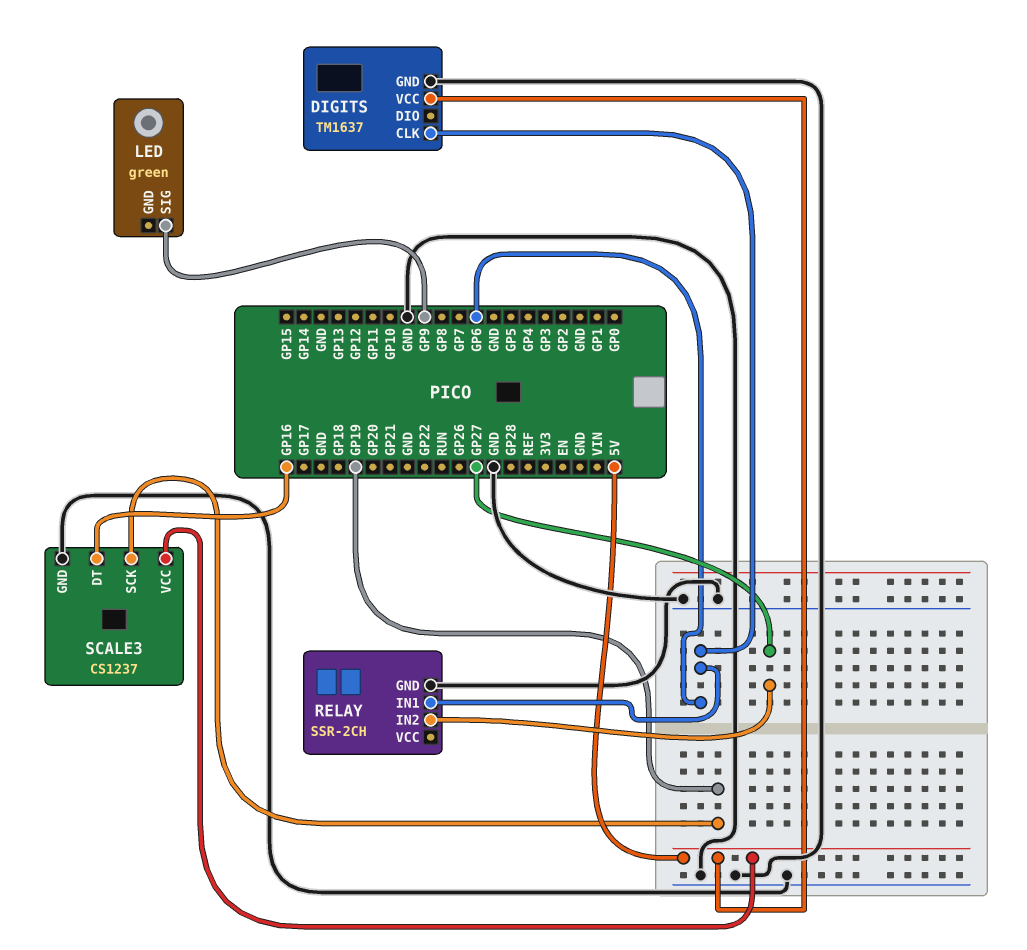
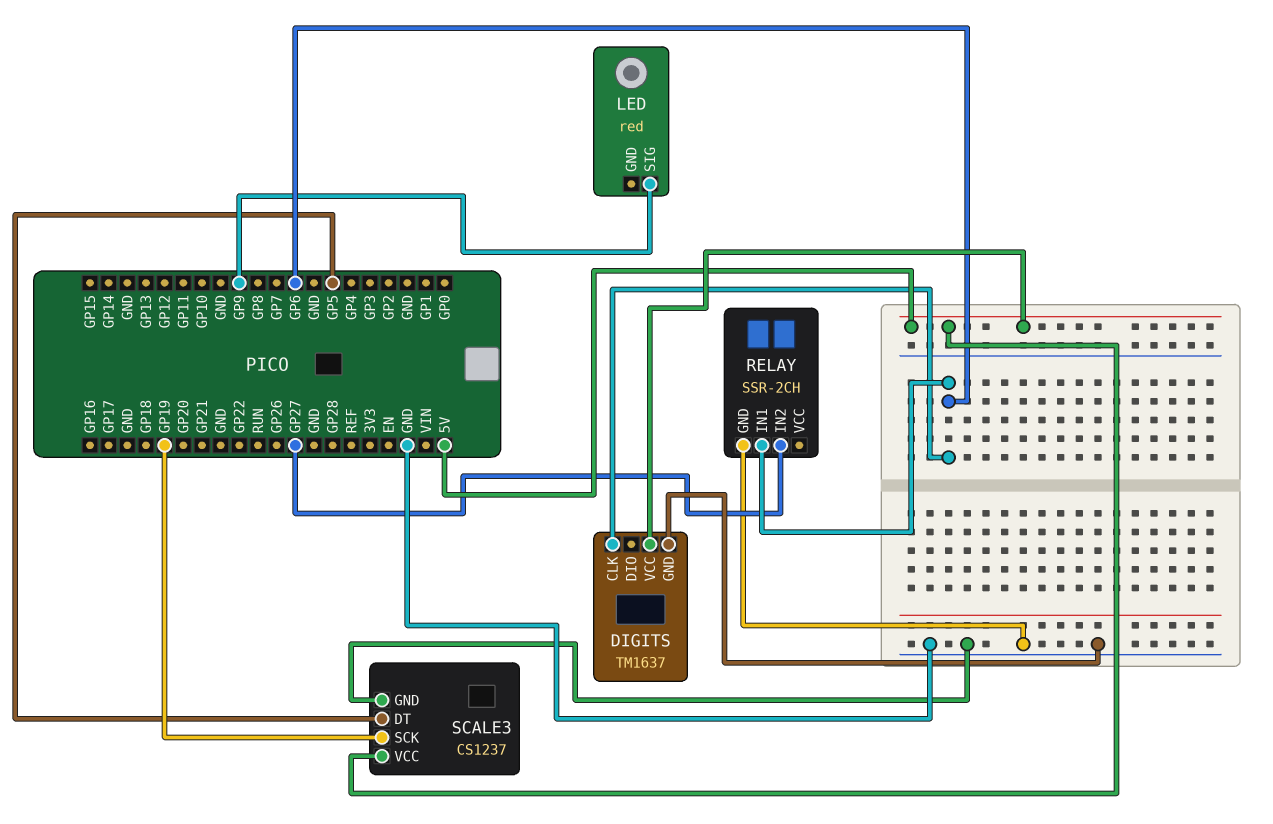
LED: green -> red
SCALE3 pin DT: GP16 -> GP5

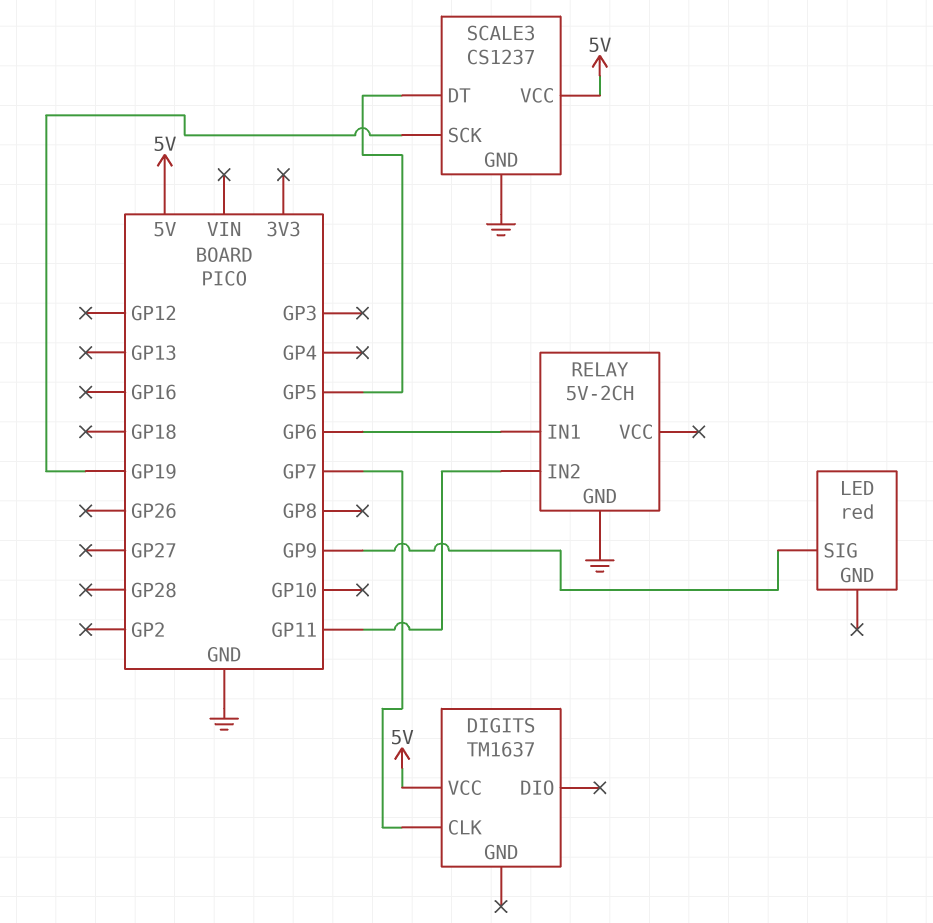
DIGITS pin CLK: GP6 -> GP7
DIGITS pin GND: GND -> none
RELAY: SSR-2CH -> 5V-2CH
RELAY pin IN2: GP27 -> GP11

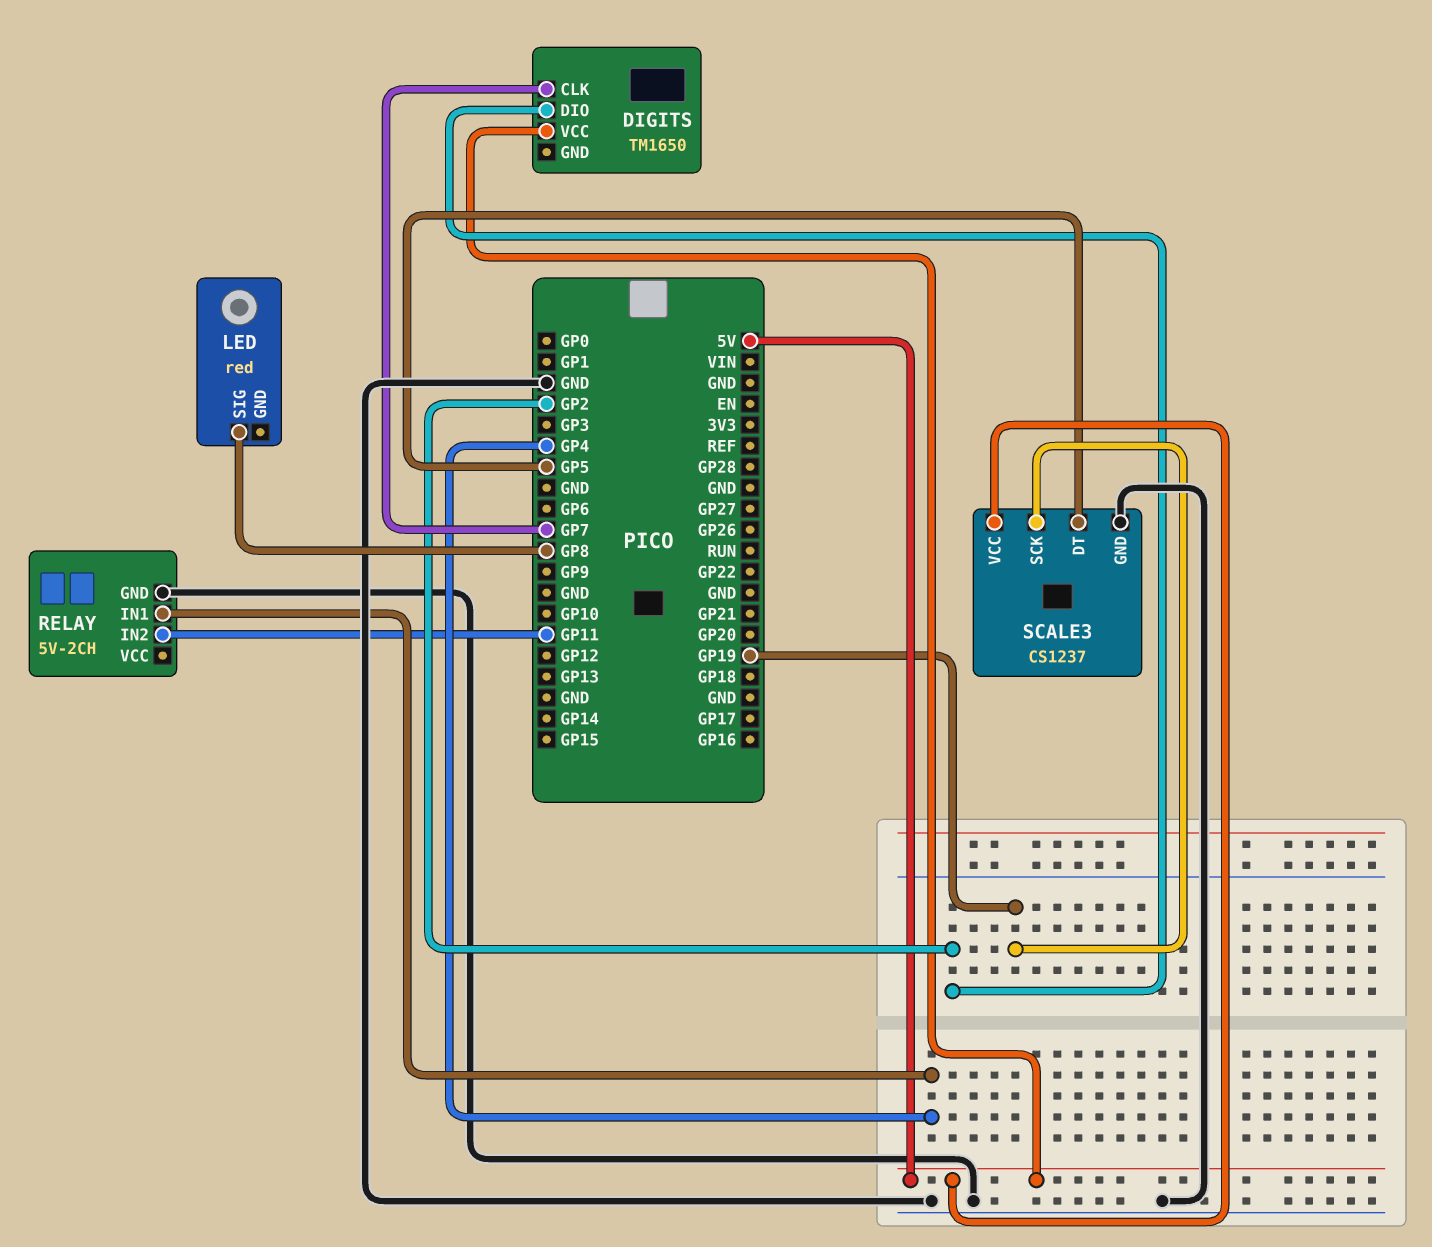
DIGITS: TM1637 -> TM1650
DIGITS pin DIO: none -> GP2
LED pin SIG: GP9 -> GP8
RELAY pin IN1: GP6 -> GP4

